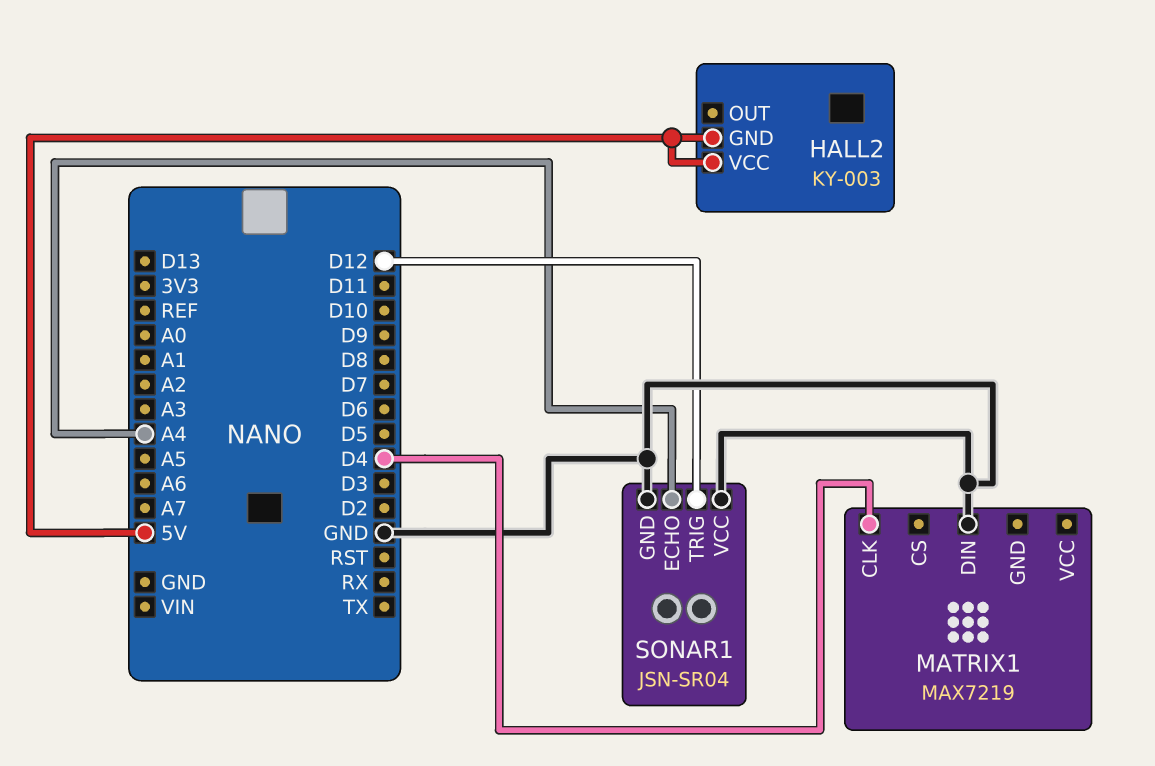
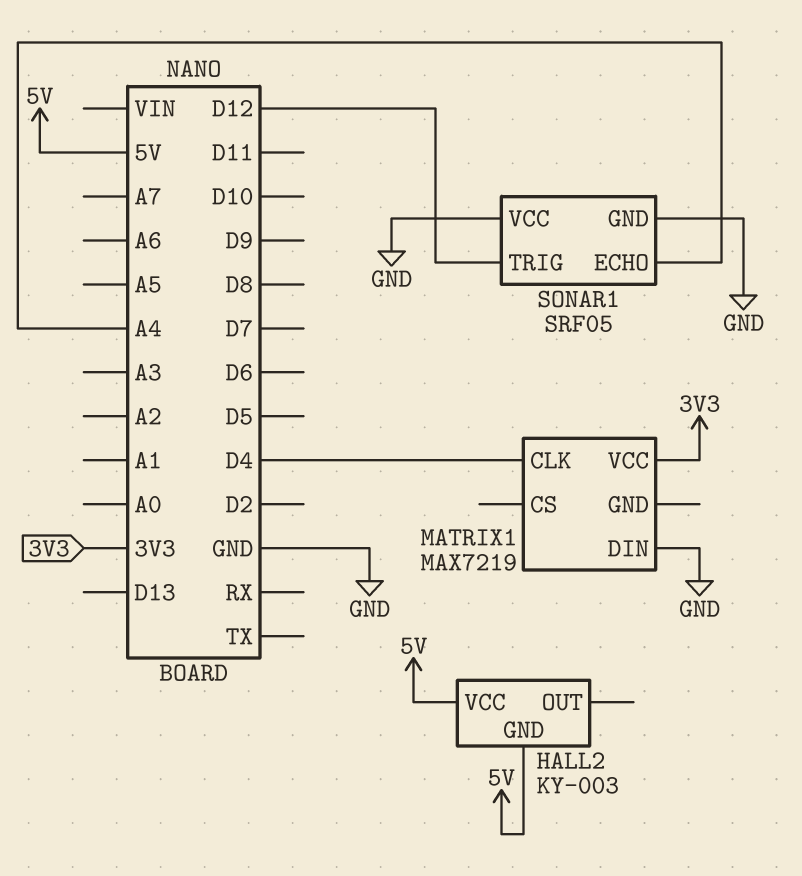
MATRIX1 pin VCC: none -> 3V3
SONAR1: JSN-SR04 -> SRF05

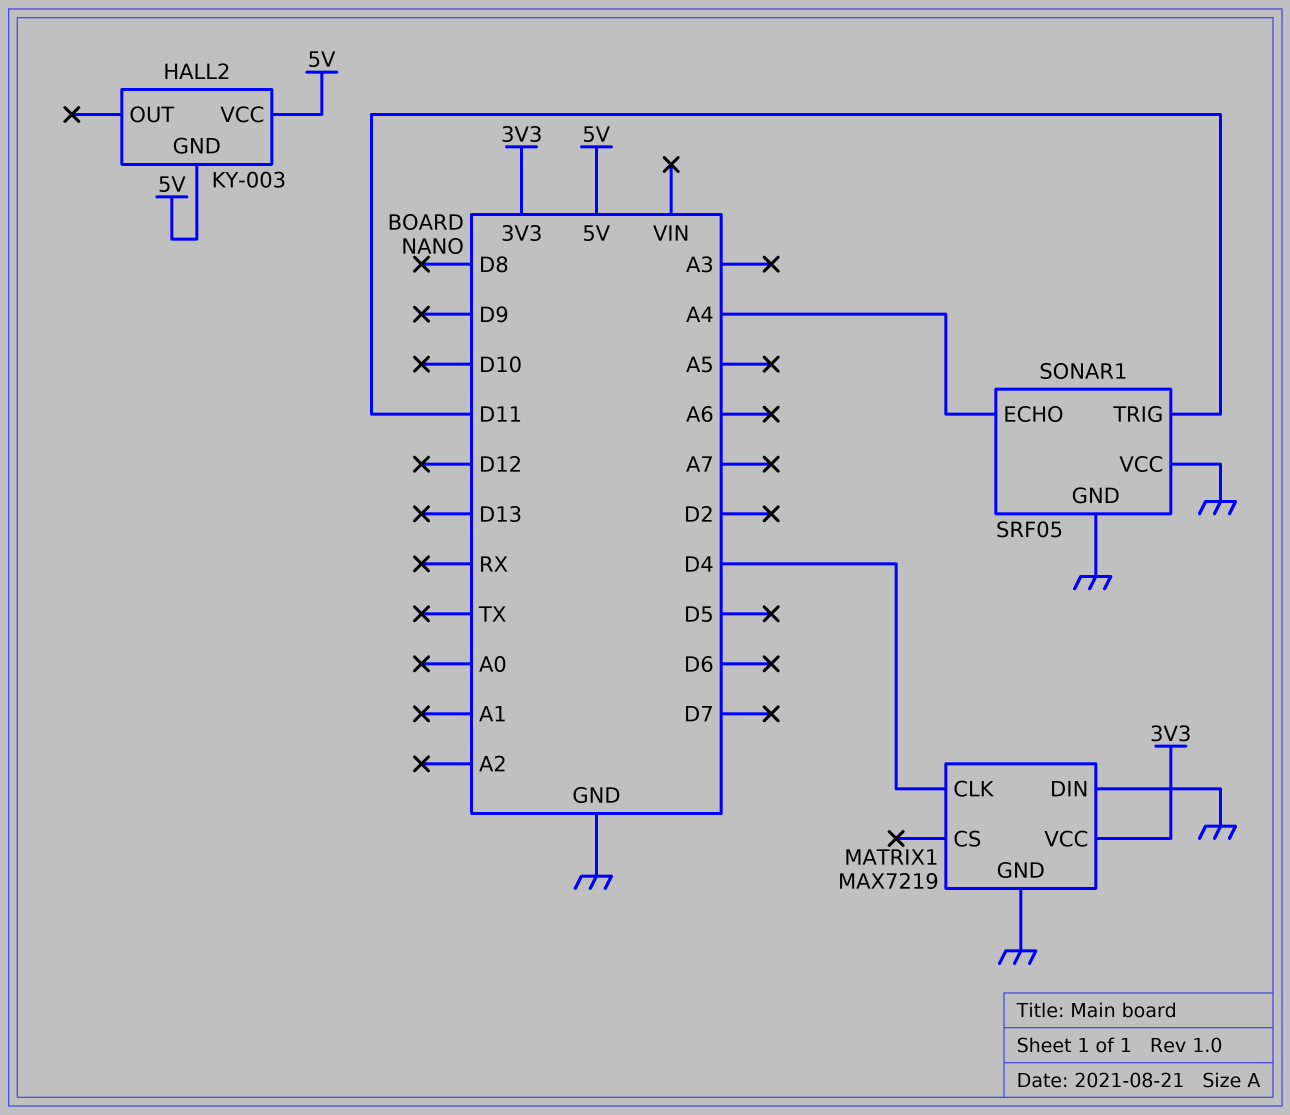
MATRIX1 pin GND: none -> GND
SONAR1 pin TRIG: D12 -> D11

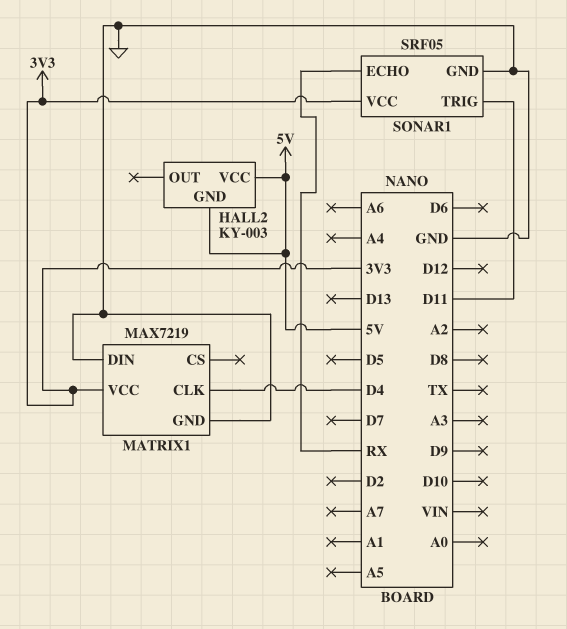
SONAR1 pin ECHO: A4 -> RX
SONAR1 pin VCC: GND -> 3V3

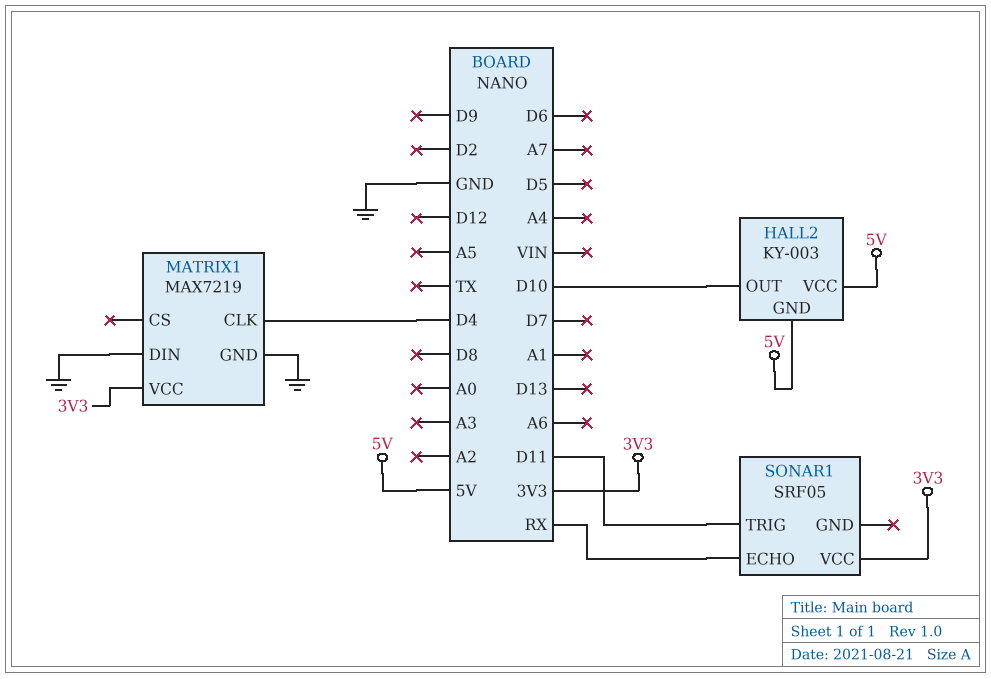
HALL2 pin OUT: none -> D10
SONAR1 pin GND: GND -> none

